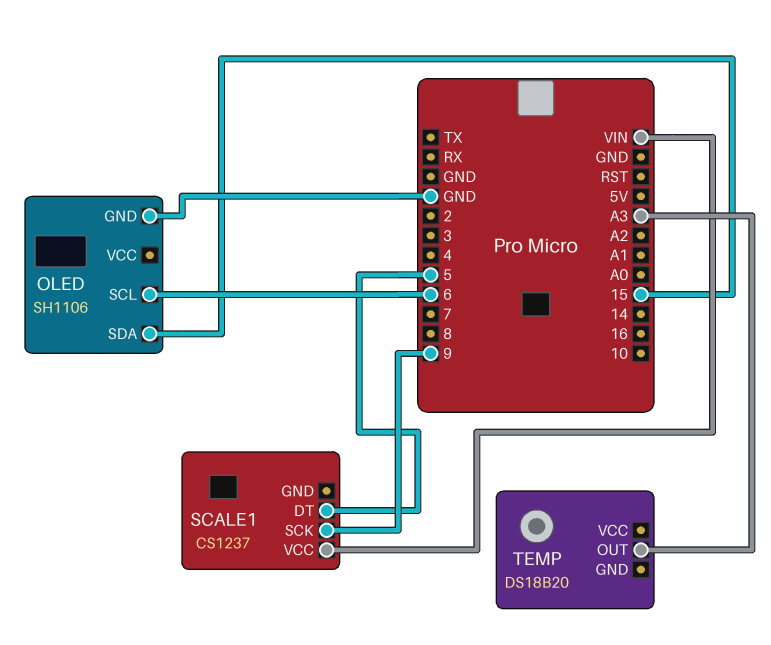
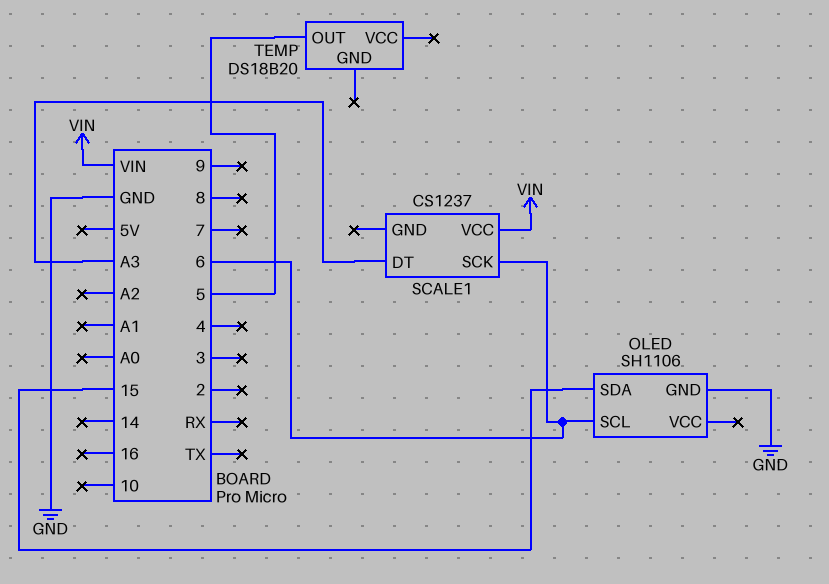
SCALE1 pin DT: 5 -> A3
SCALE1 pin SCK: 9 -> 6
TEMP pin OUT: A3 -> 5

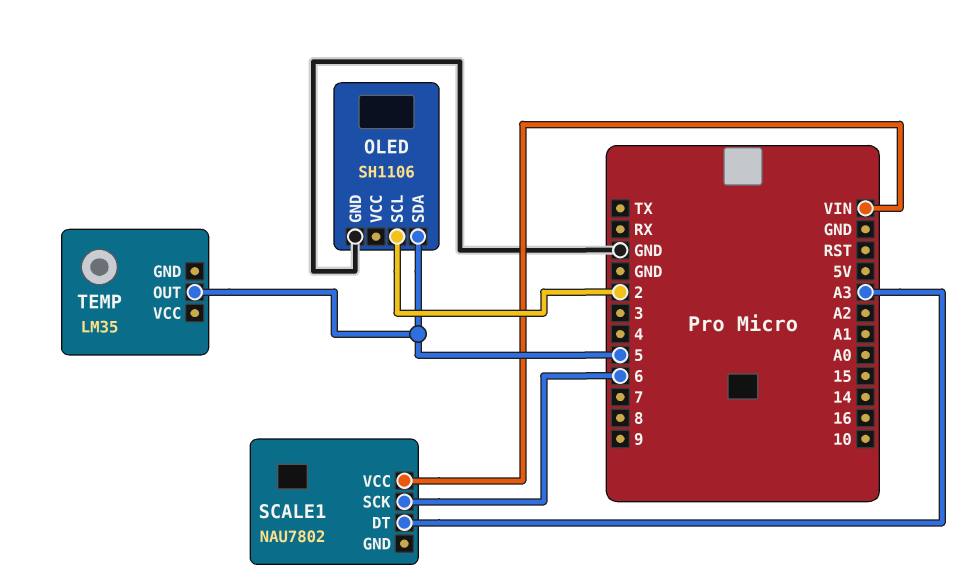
OLED pin SCL: 6 -> 2
OLED pin SDA: 15 -> 5
SCALE1: CS1237 -> NAU7802
TEMP: DS18B20 -> LM35

